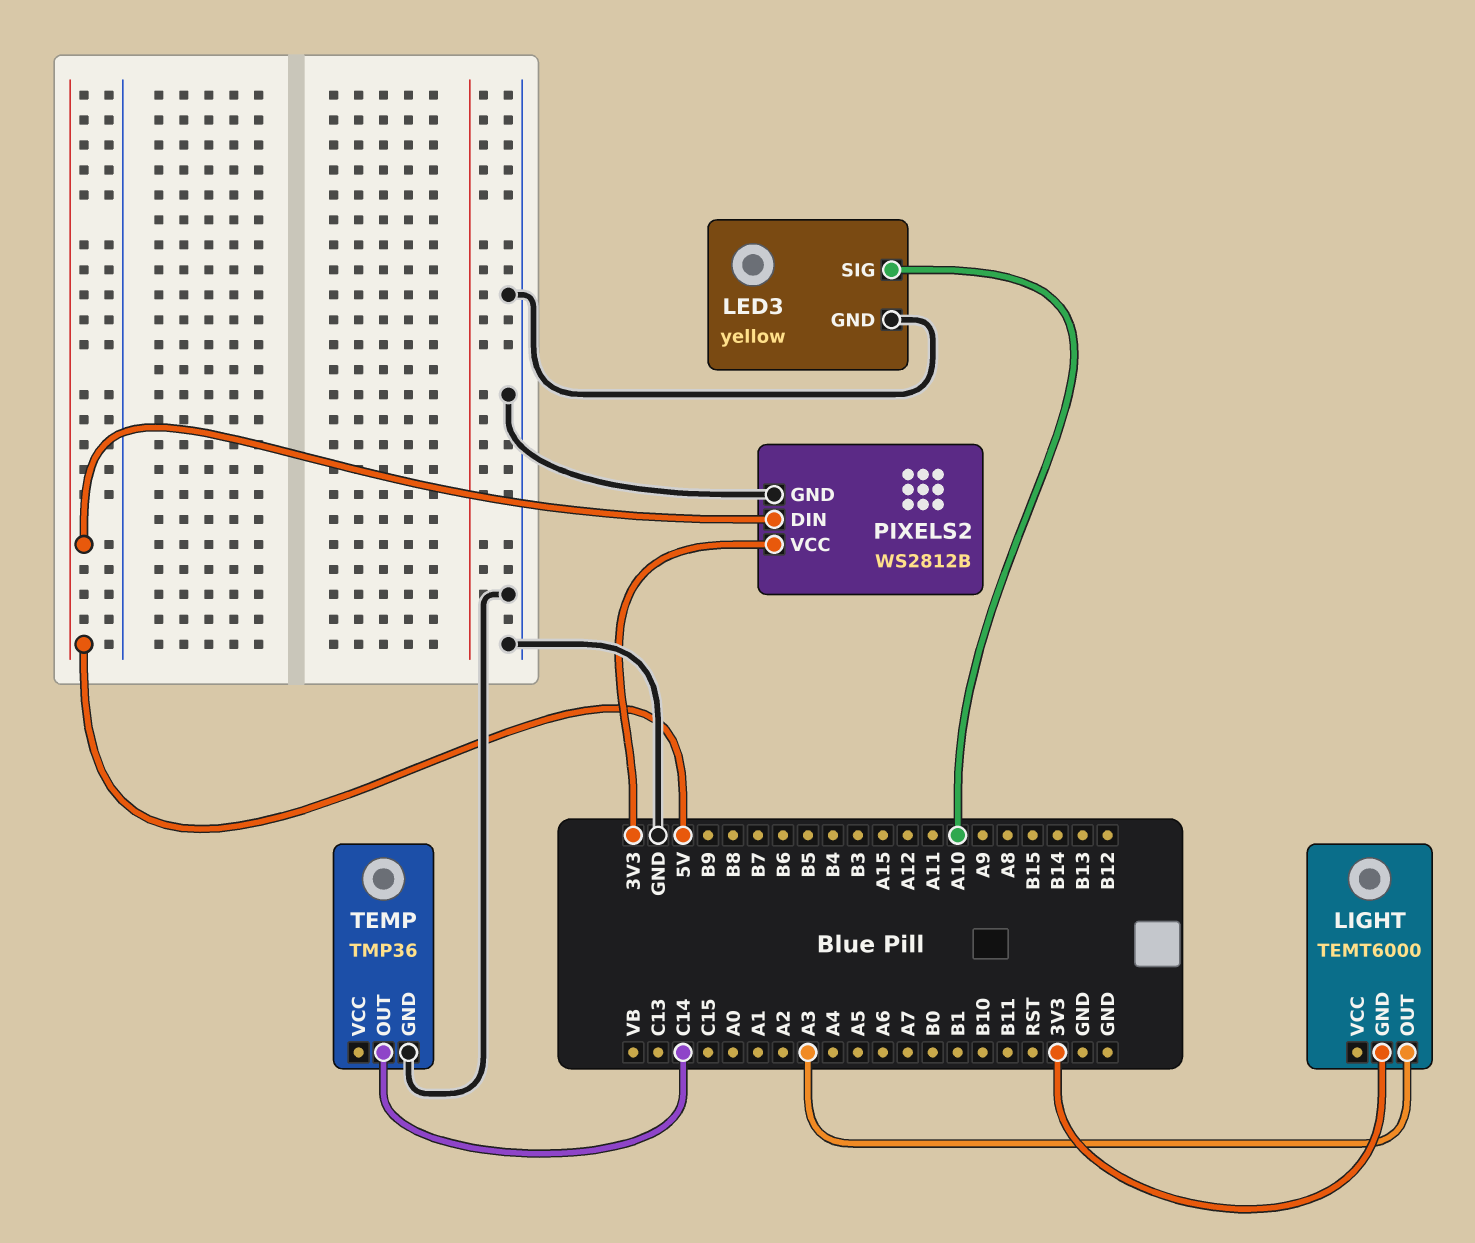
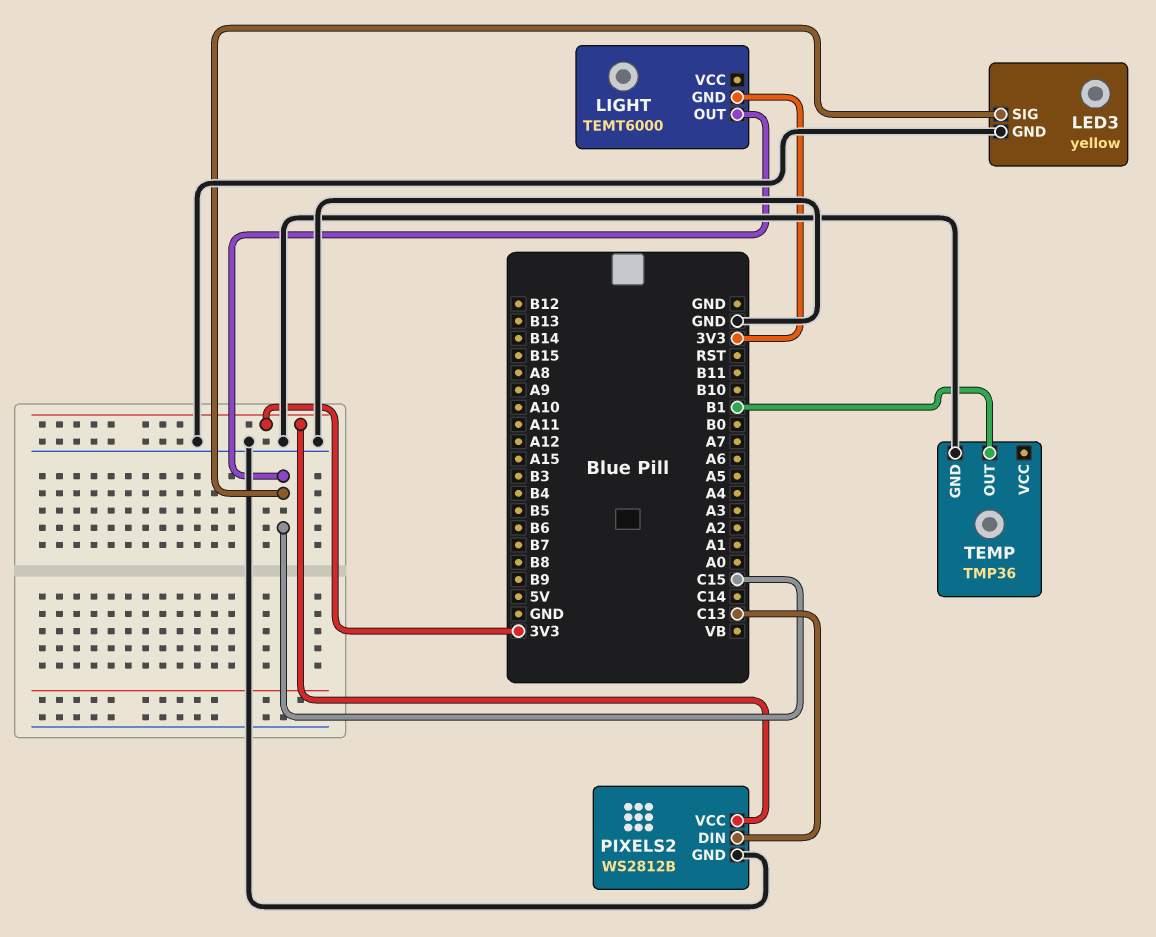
LED3 pin SIG: A10 -> C15
LIGHT pin OUT: A3 -> C15
PIXELS2 pin DIN: 5V -> C13
TEMP pin OUT: C14 -> B1

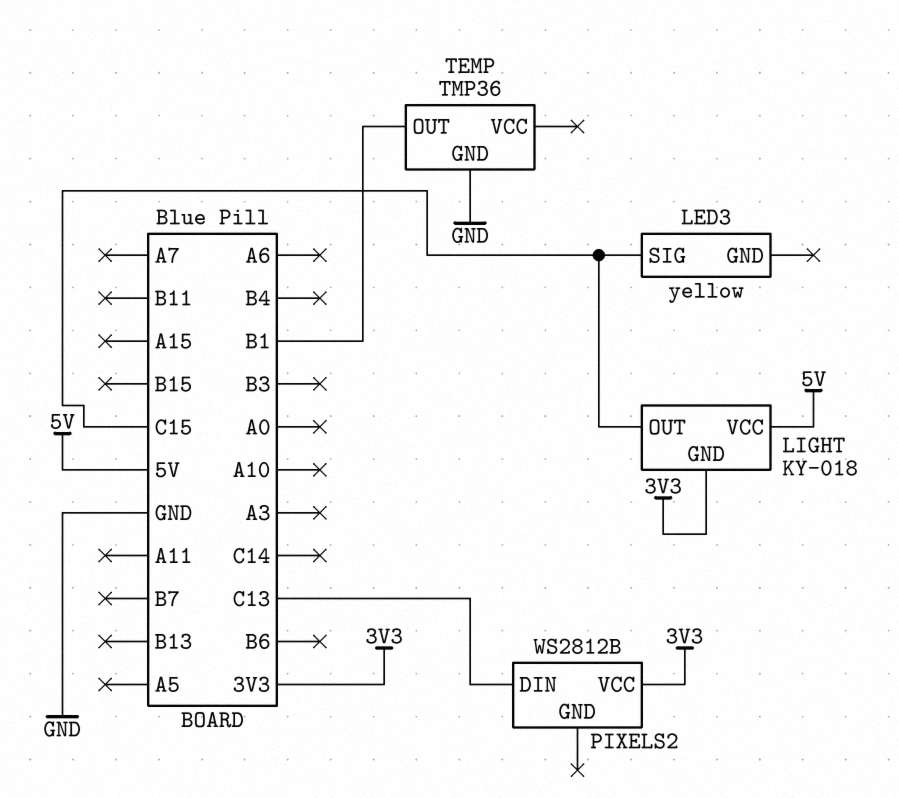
LED3 pin GND: GND -> none
LIGHT: TEMT6000 -> KY-018
LIGHT pin VCC: none -> 5V
PIXELS2 pin GND: GND -> none

